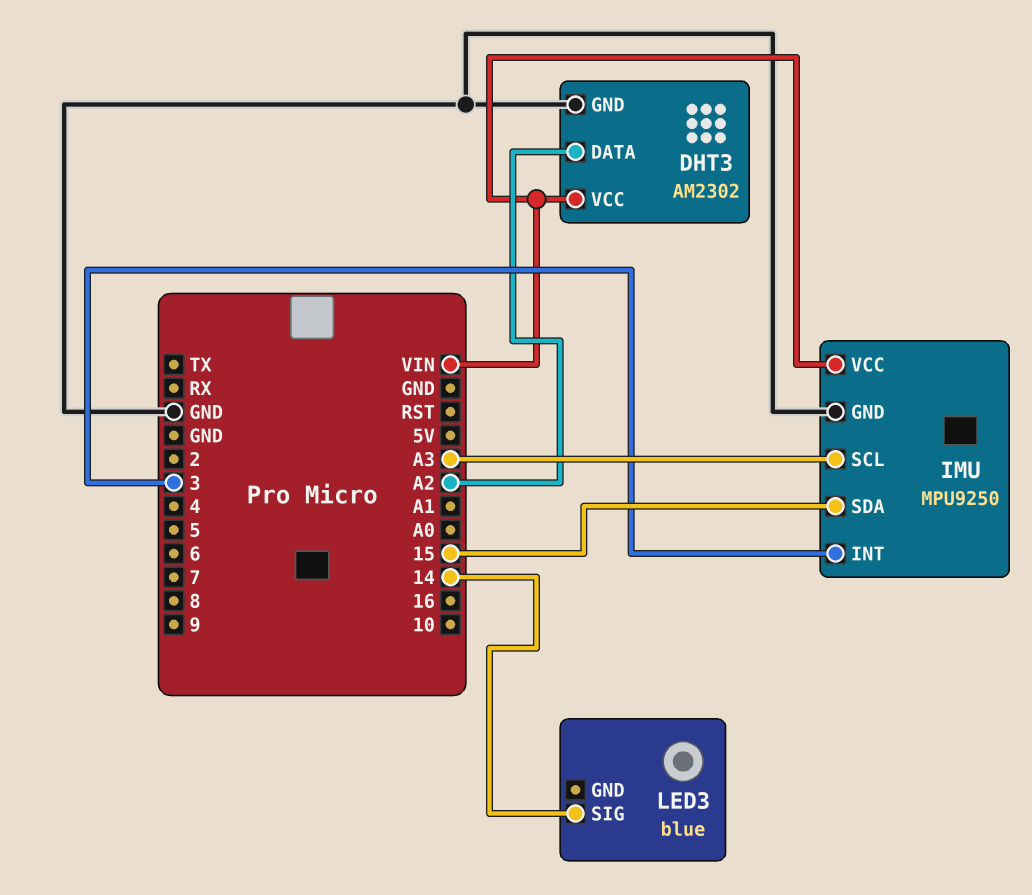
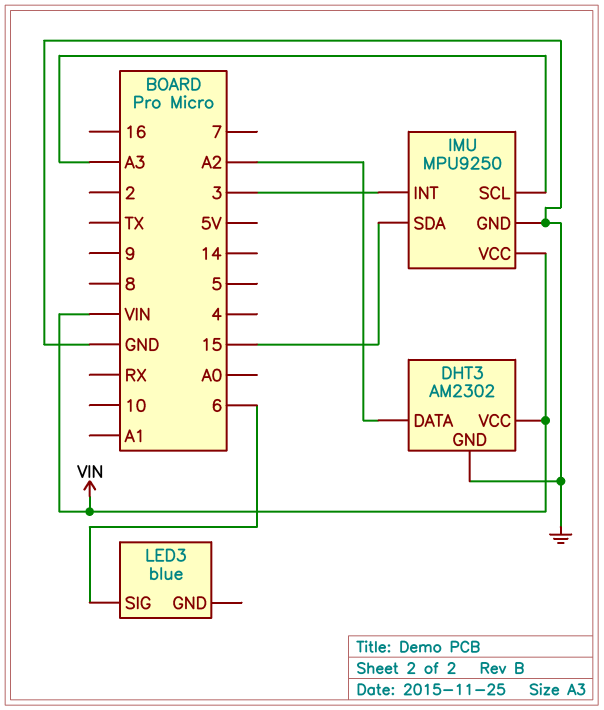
LED3 pin SIG: 14 -> 6

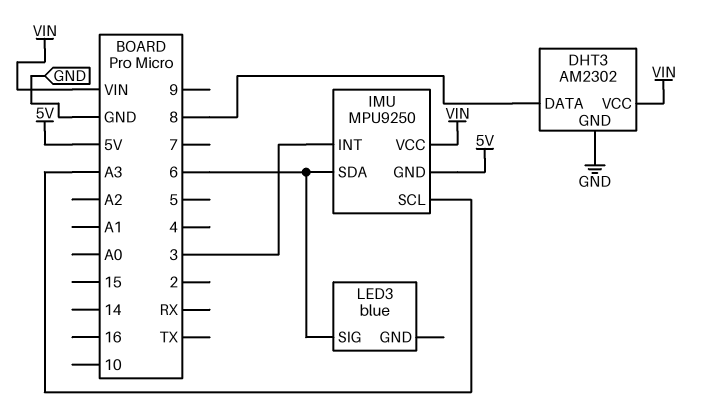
DHT3 pin DATA: A2 -> 8
IMU pin GND: GND -> 5V
IMU pin SDA: 15 -> 6

